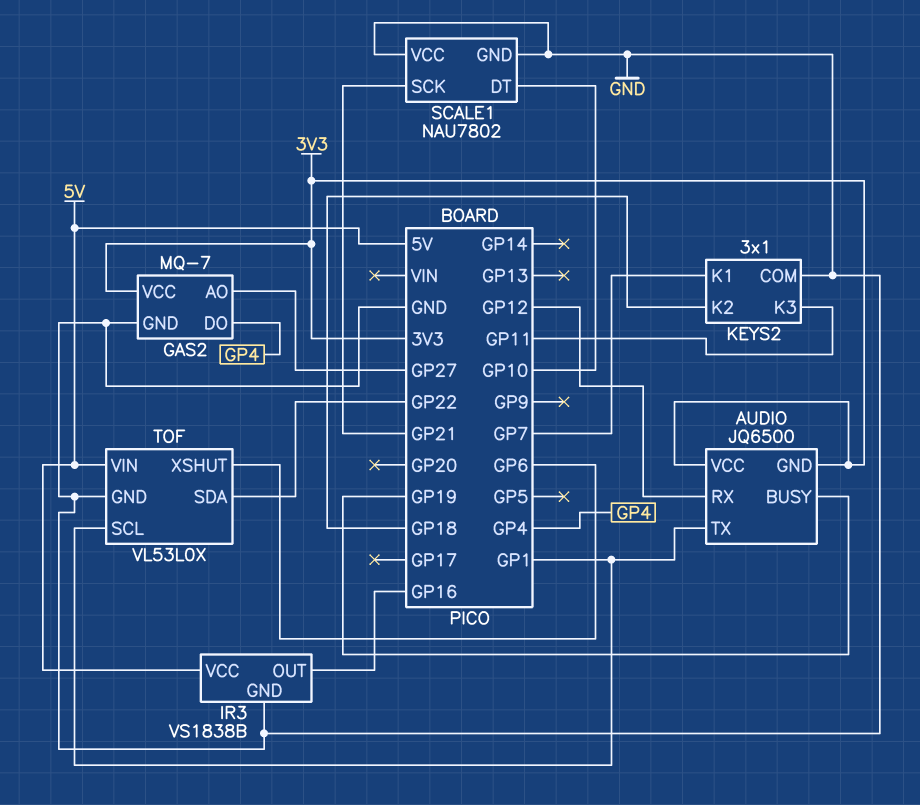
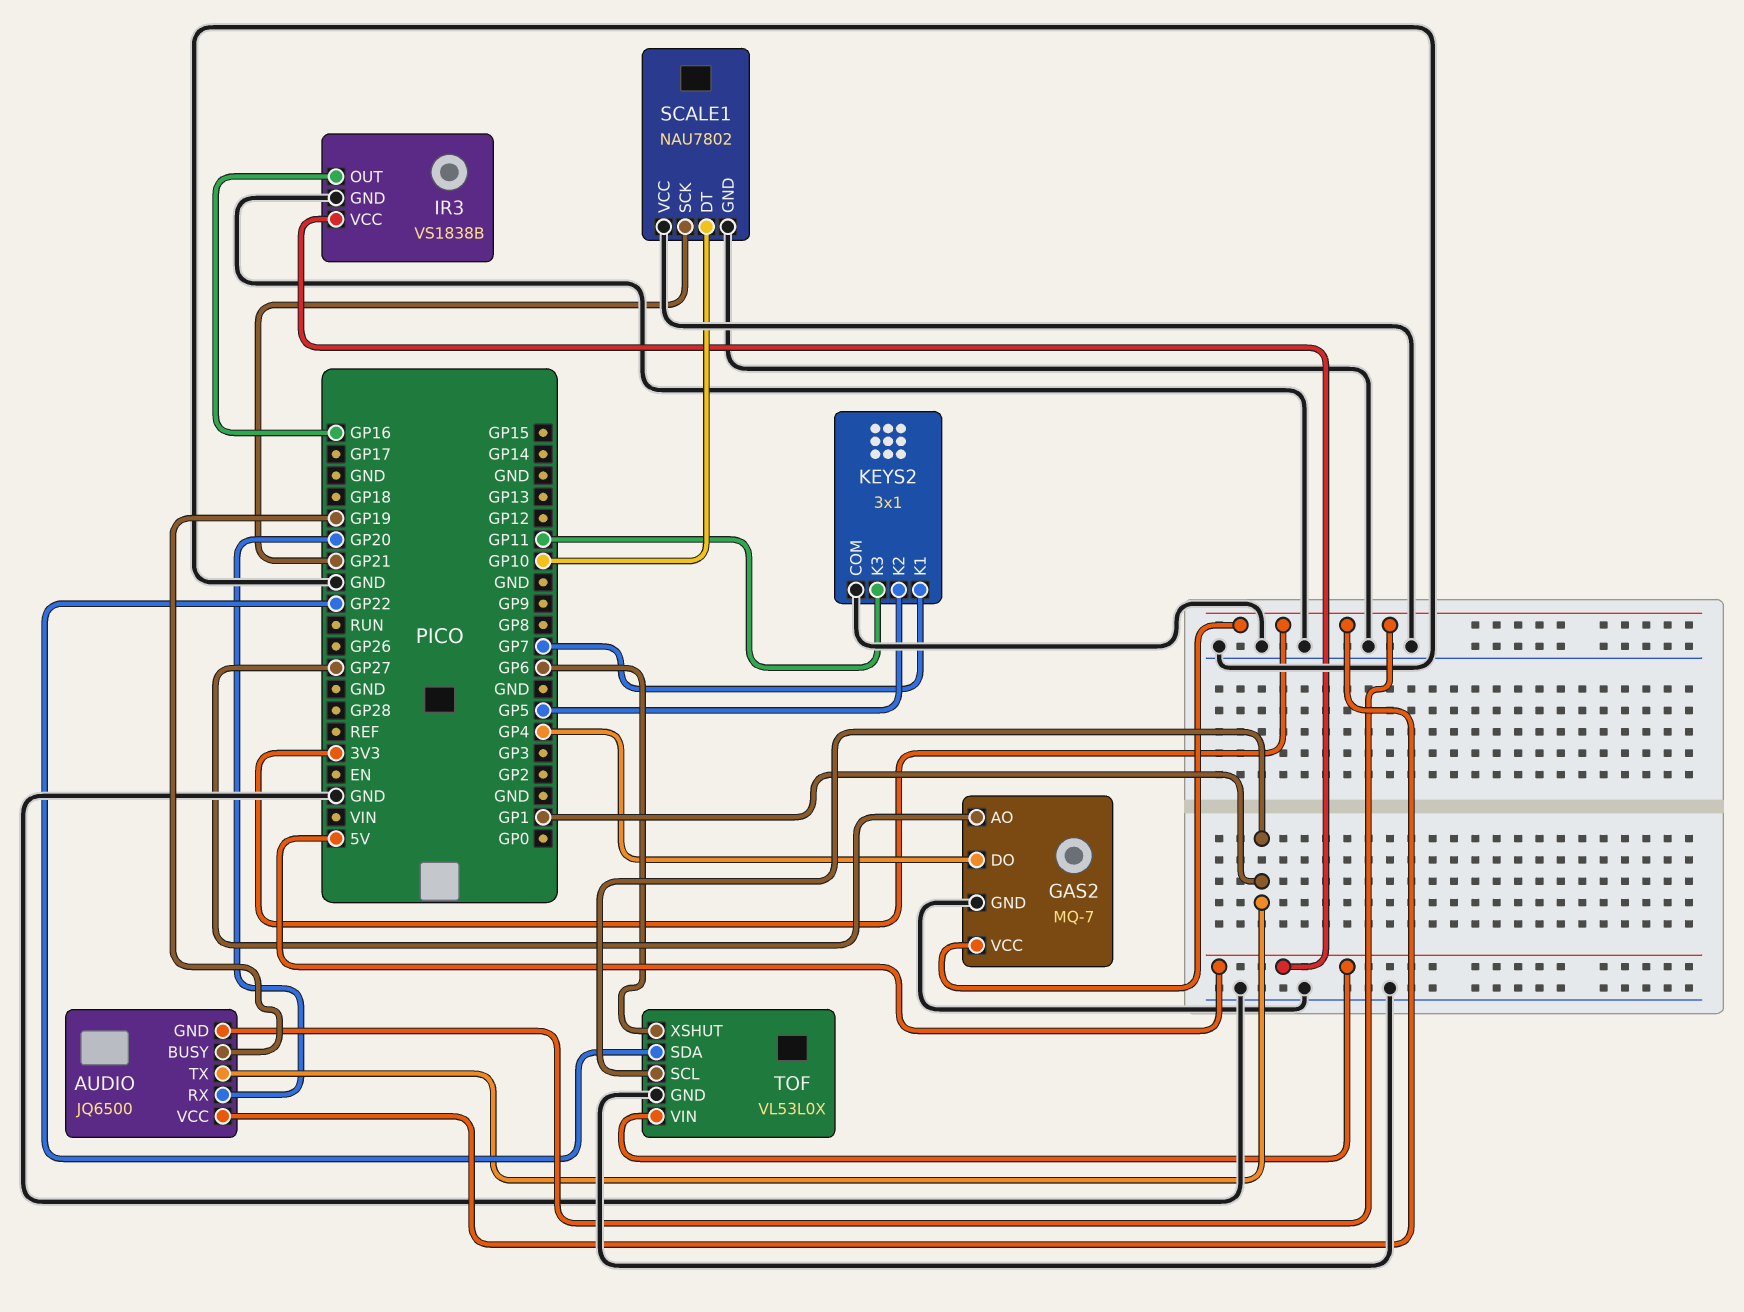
AUDIO pin RX: GP12 -> GP20
KEYS2 pin K2: GP18 -> GP5

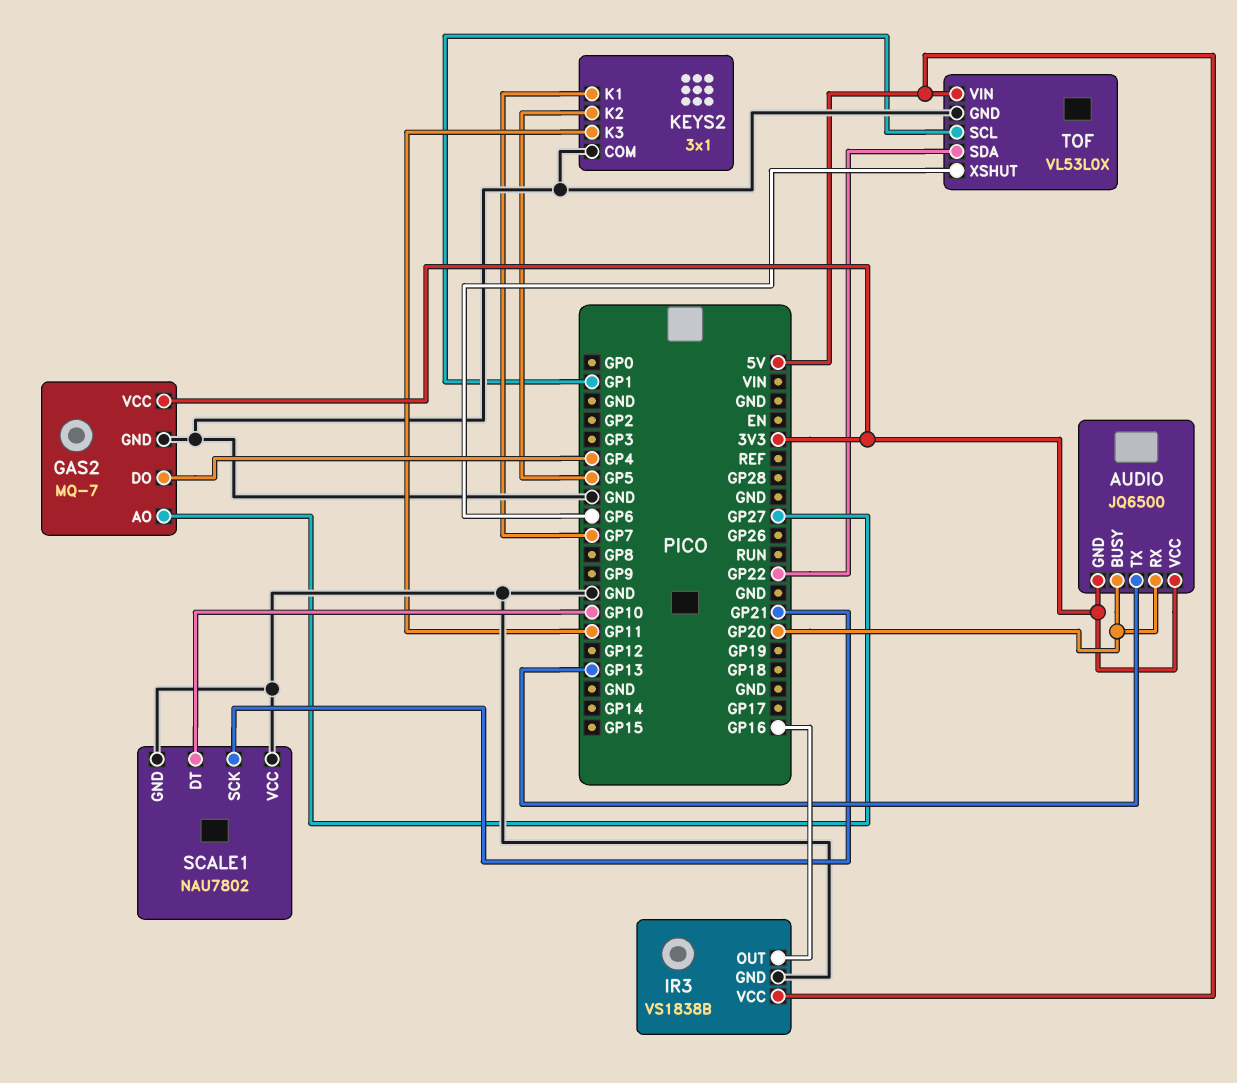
AUDIO pin BUSY: GP19 -> GP20
AUDIO pin TX: GP1 -> GP13

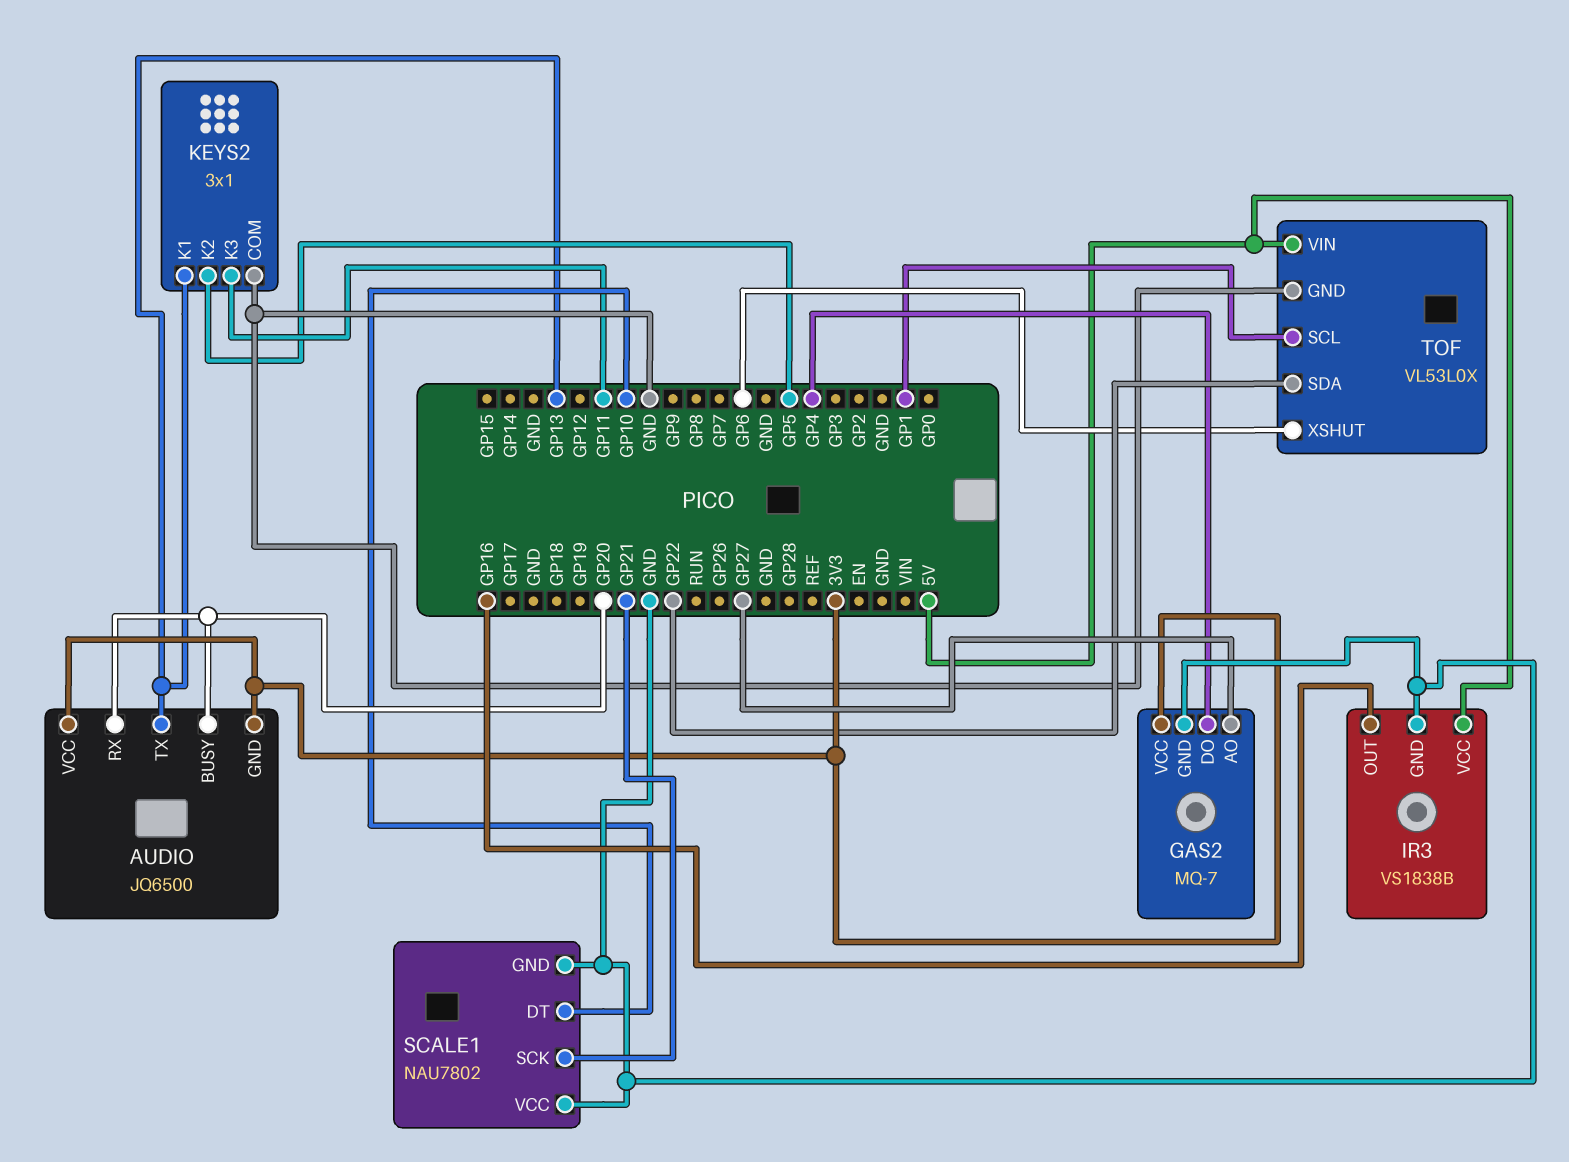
KEYS2 pin K1: GP7 -> GP13

